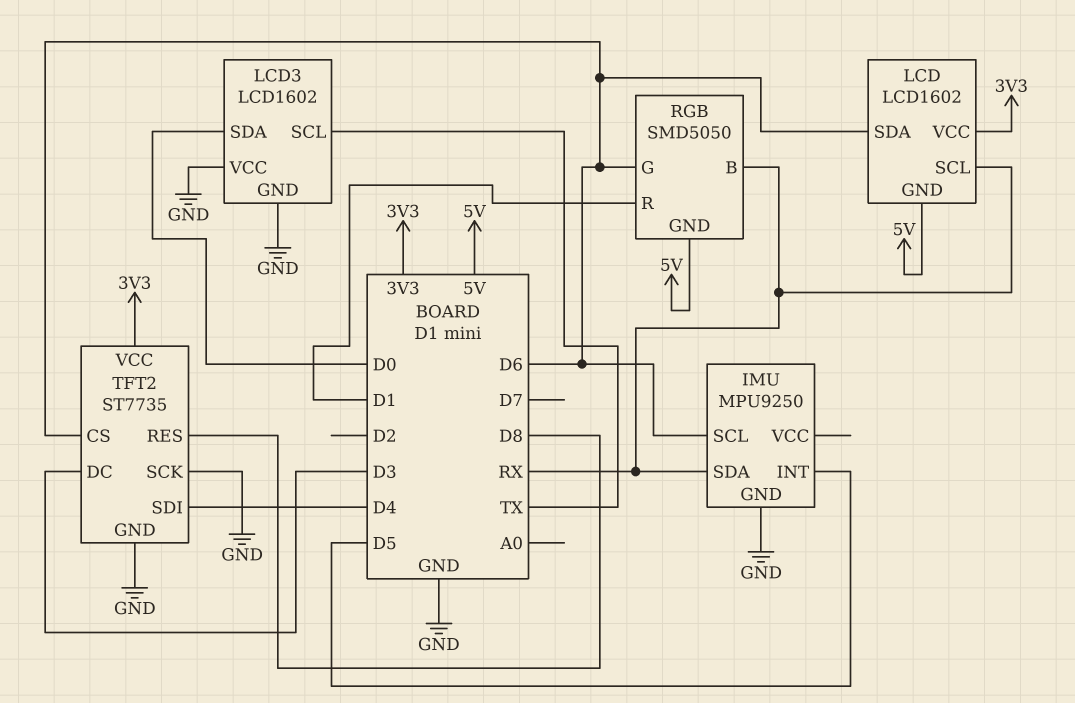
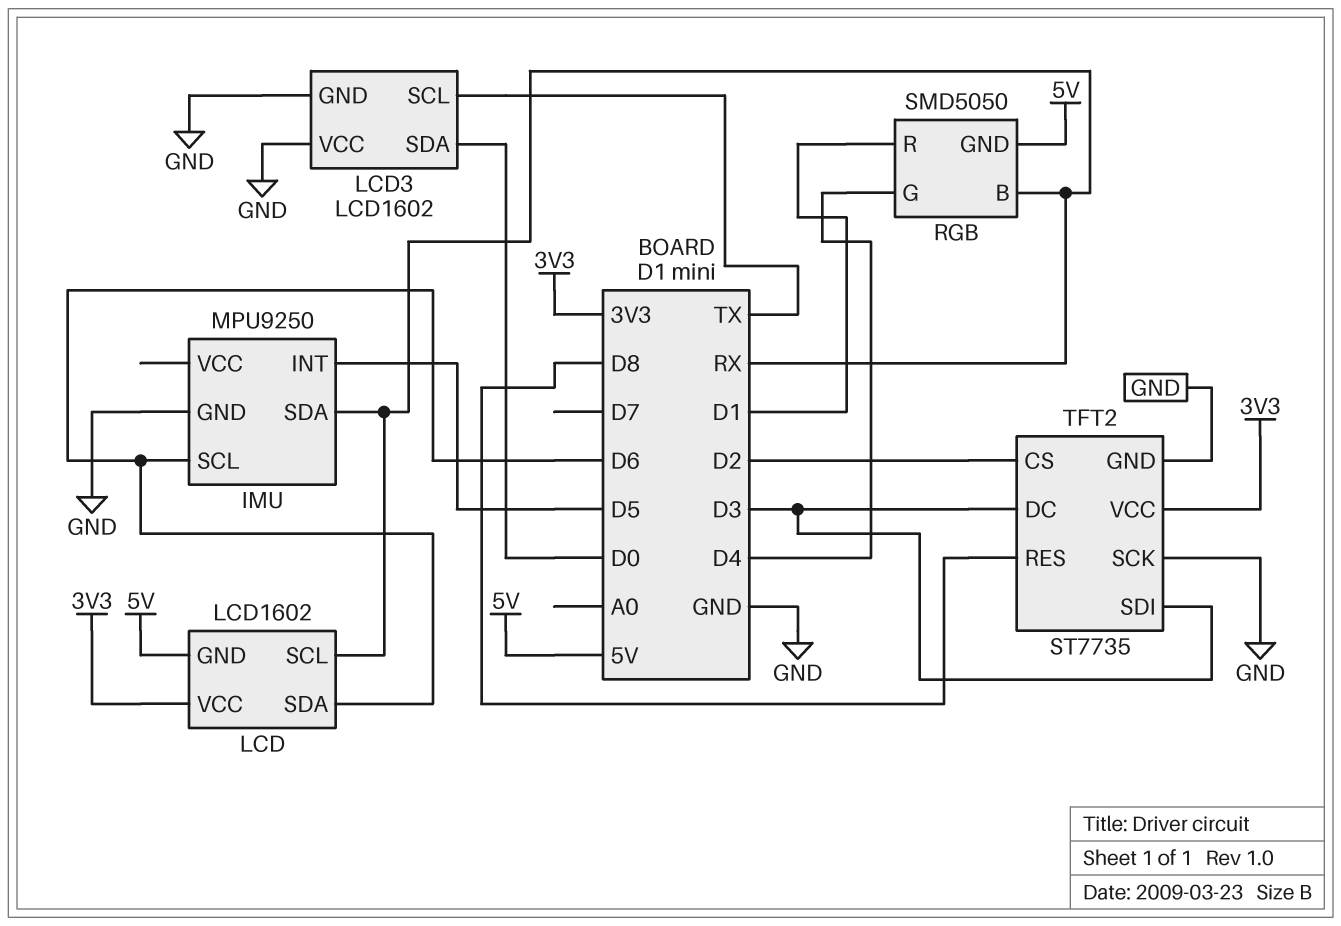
RGB pin G: D6 -> D4
TFT2 pin CS: D6 -> D2
TFT2 pin SDI: D4 -> D3

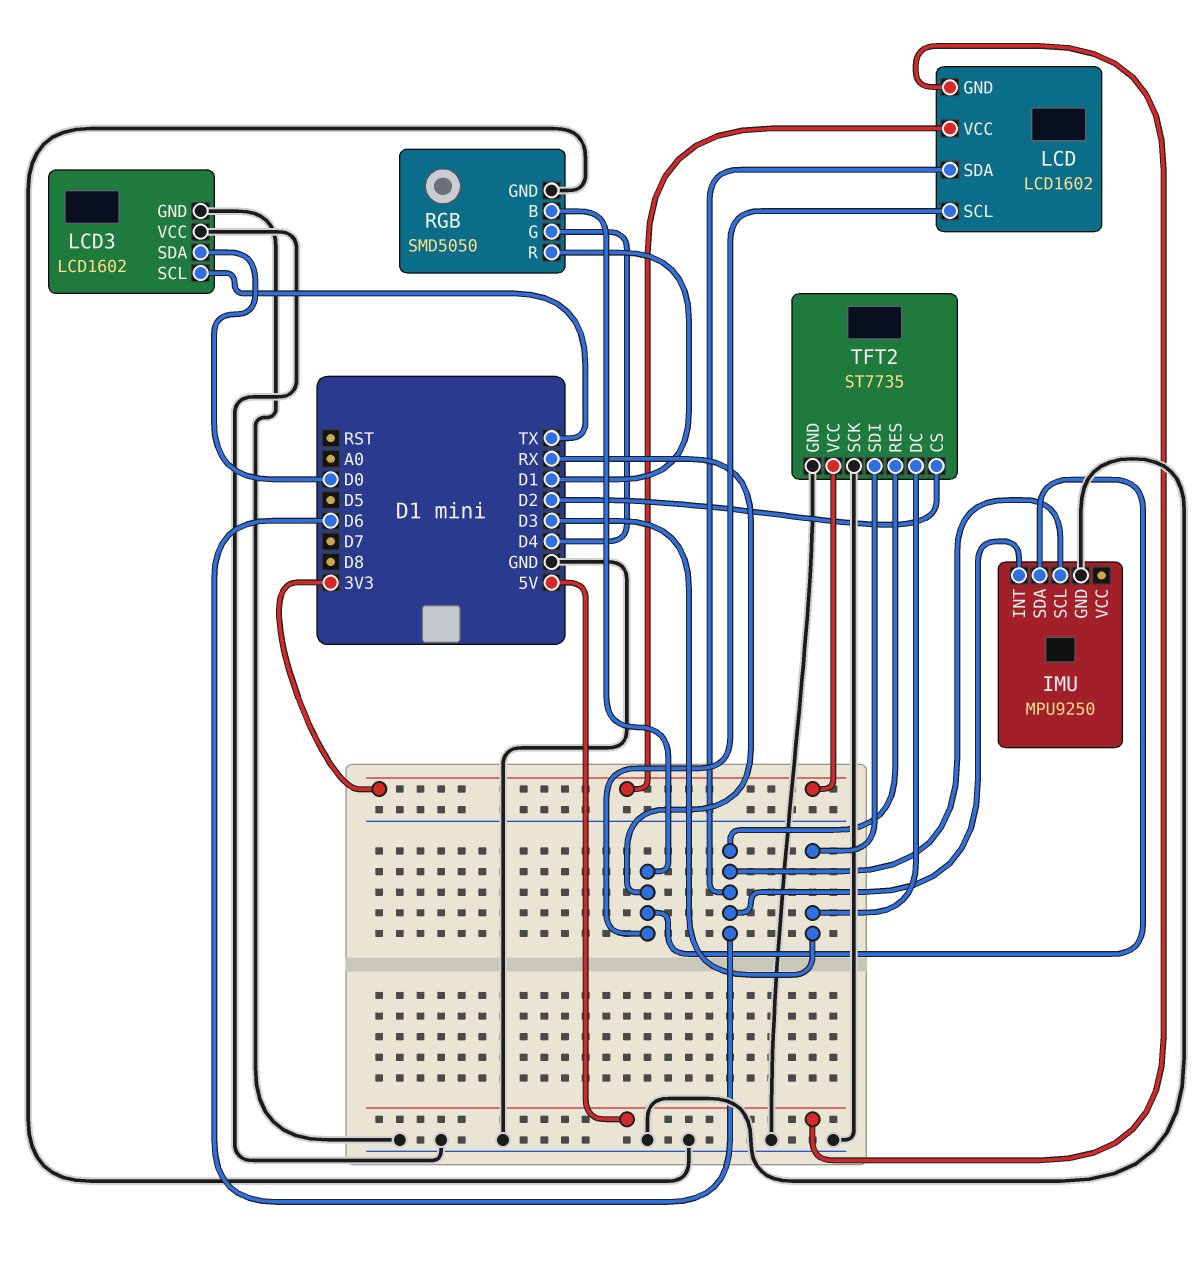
IMU pin INT: D5 -> D6
RGB pin GND: 5V -> GND
TFT2 pin RES: D8 -> D6

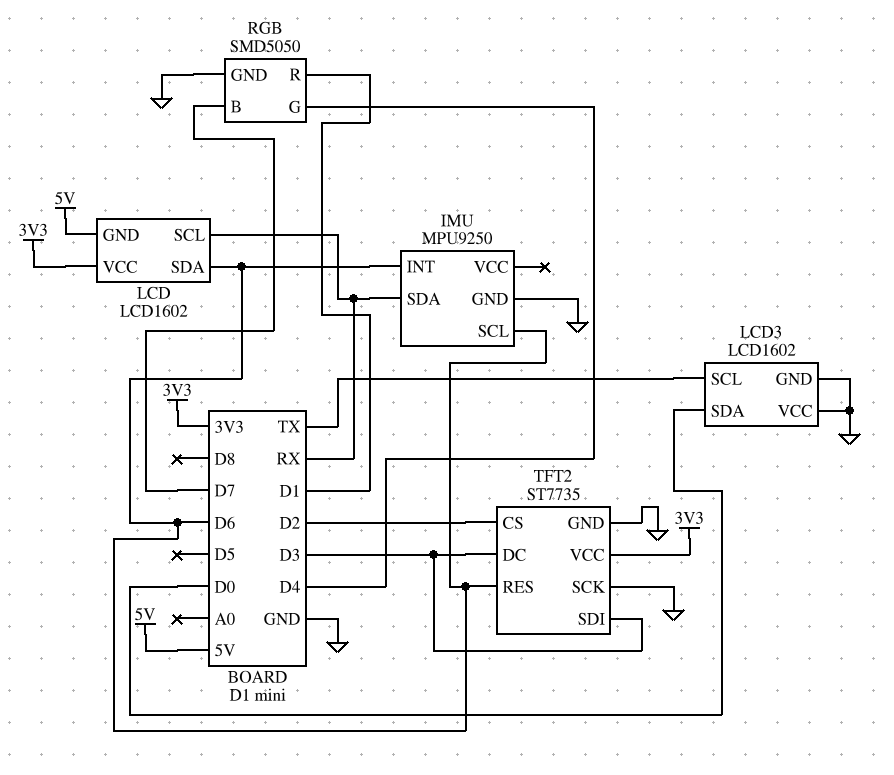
RGB pin B: RX -> D7

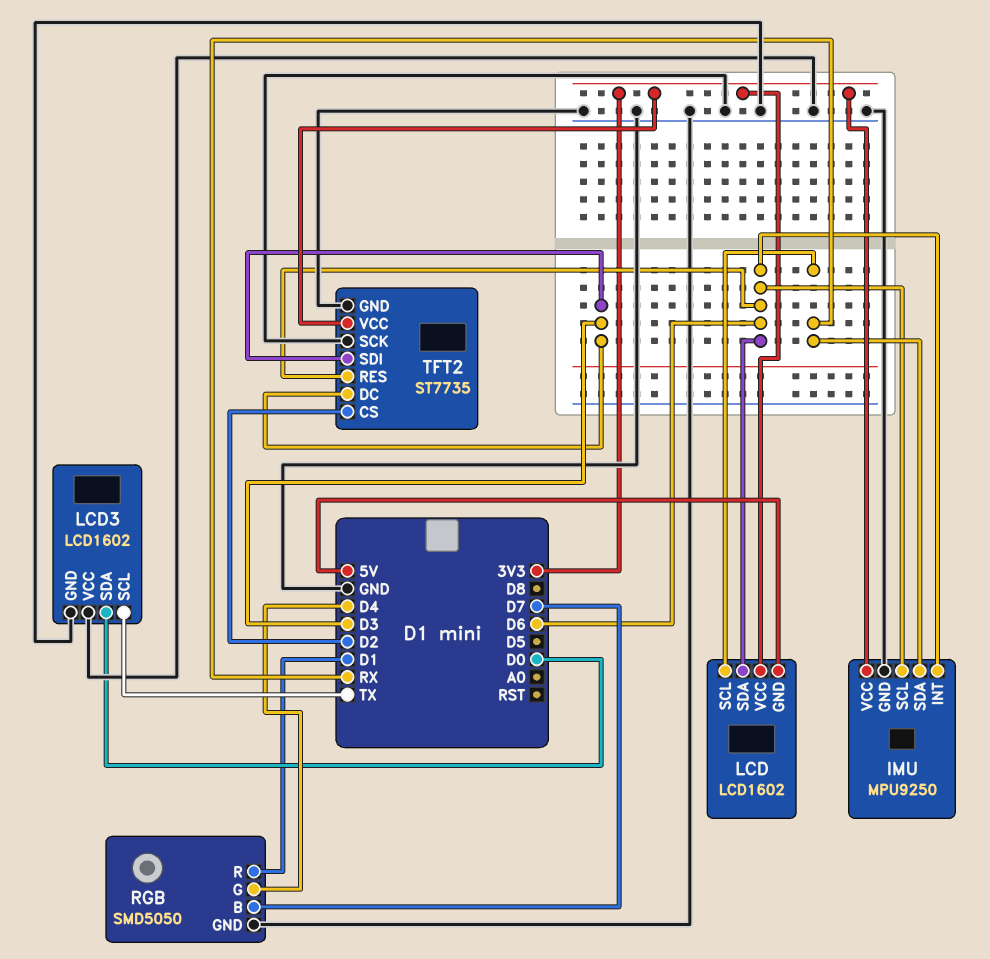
IMU pin VCC: none -> 3V3

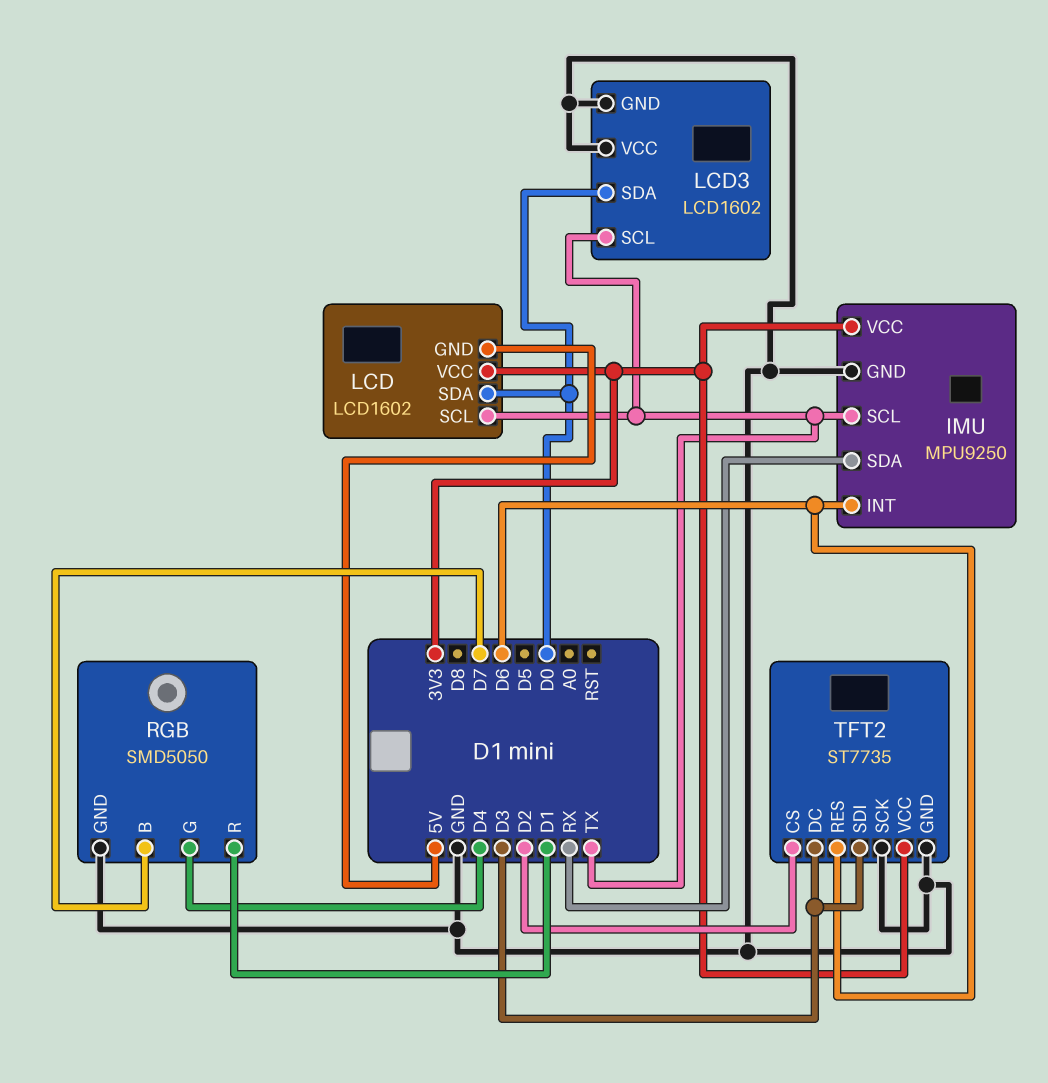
IMU pin SCL: D6 -> TX
LCD pin SCL: RX -> TX
LCD pin SDA: D6 -> D0

